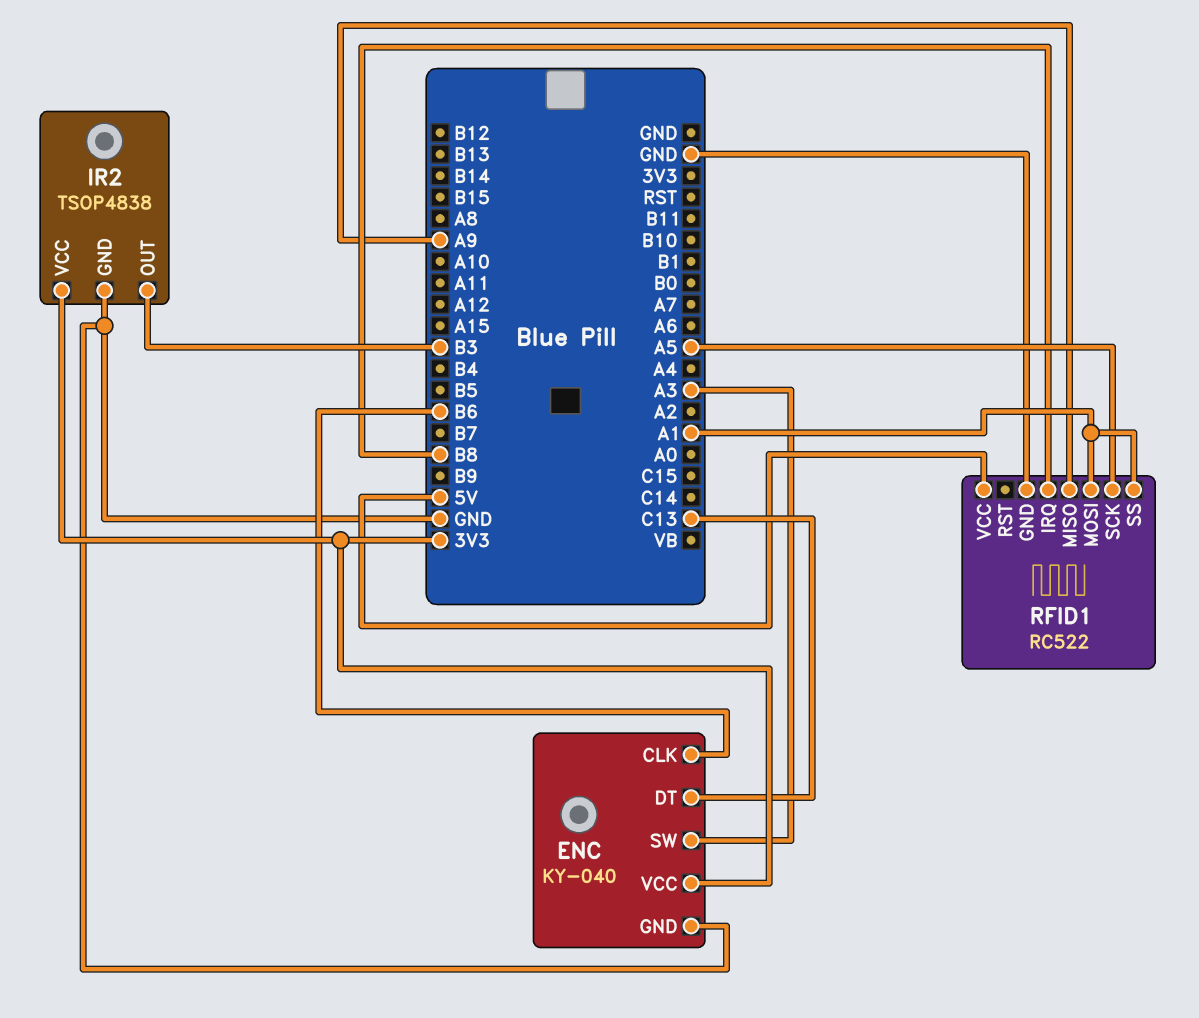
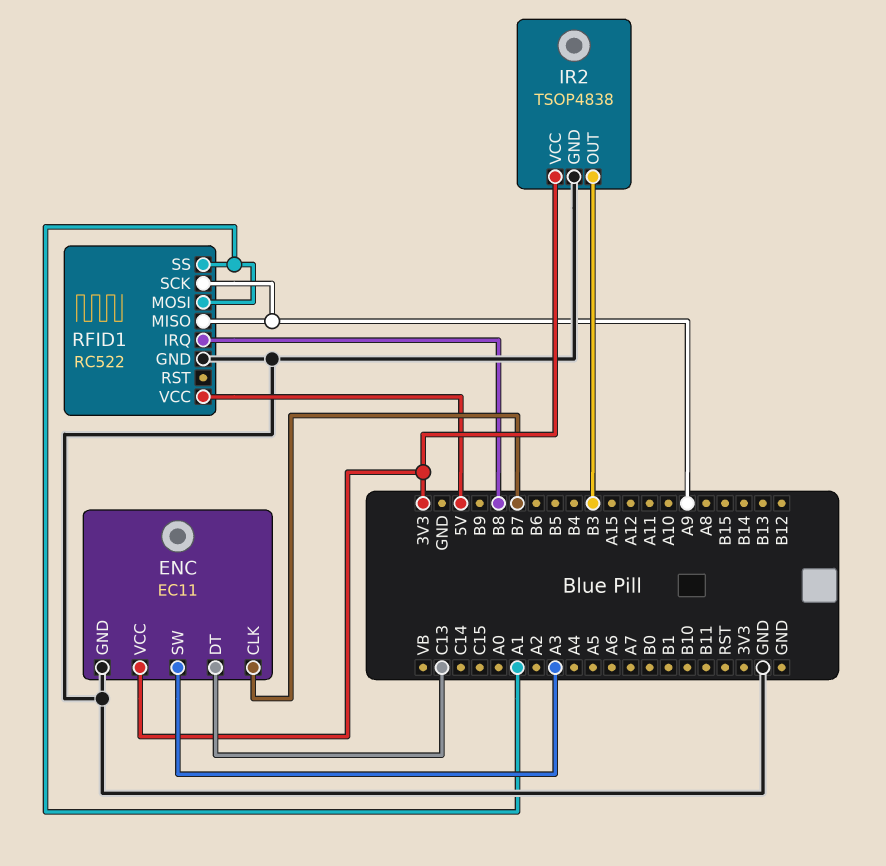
ENC: KY-040 -> EC11
ENC pin CLK: B6 -> B7
RFID1 pin SCK: A5 -> A9

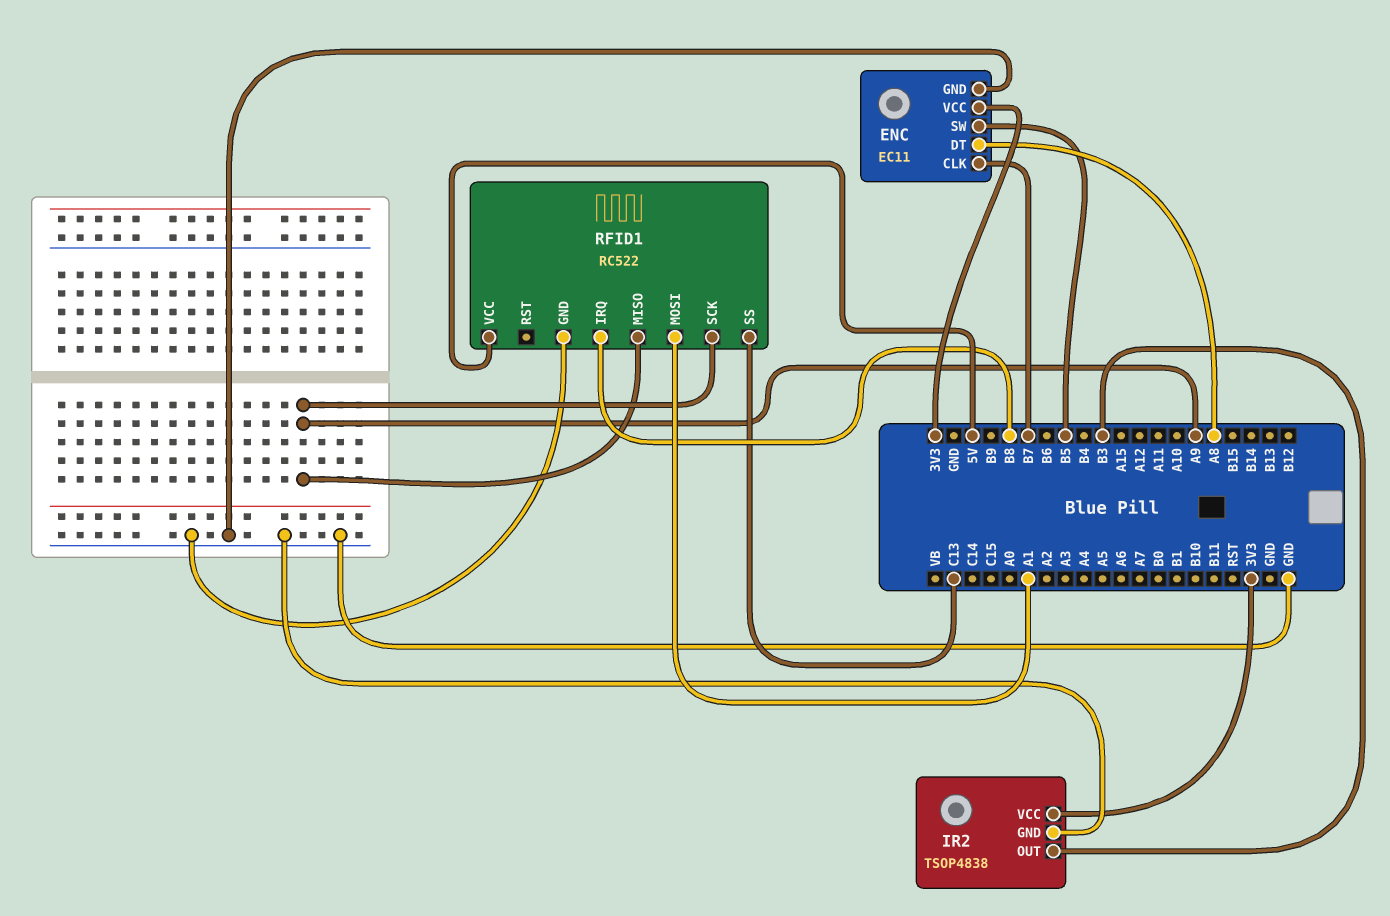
ENC pin DT: C13 -> A8
ENC pin SW: A3 -> B5
RFID1 pin SS: A1 -> C13

